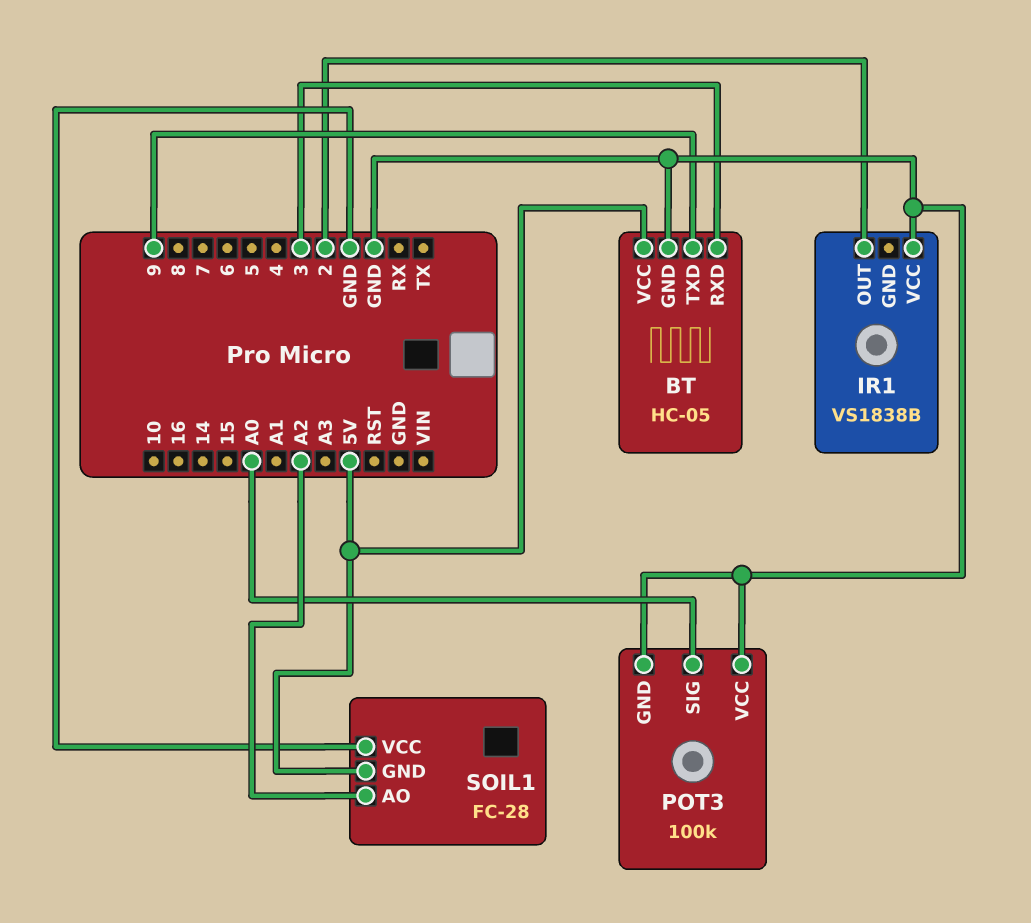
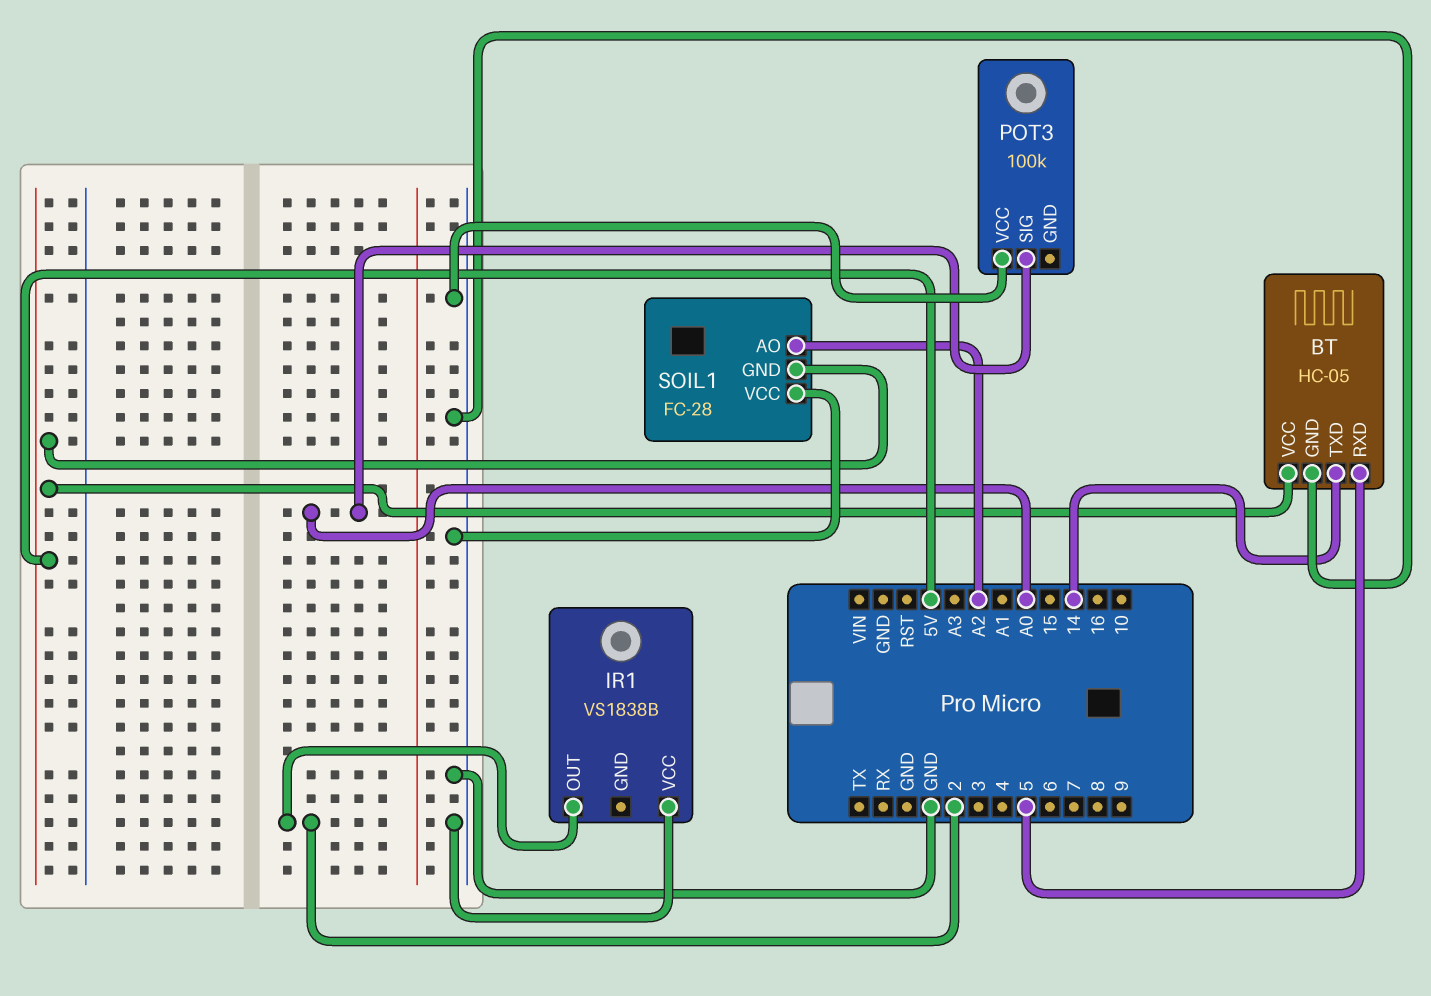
BT pin RXD: 3 -> 5
BT pin TXD: 9 -> 14
POT3 pin GND: GND -> none

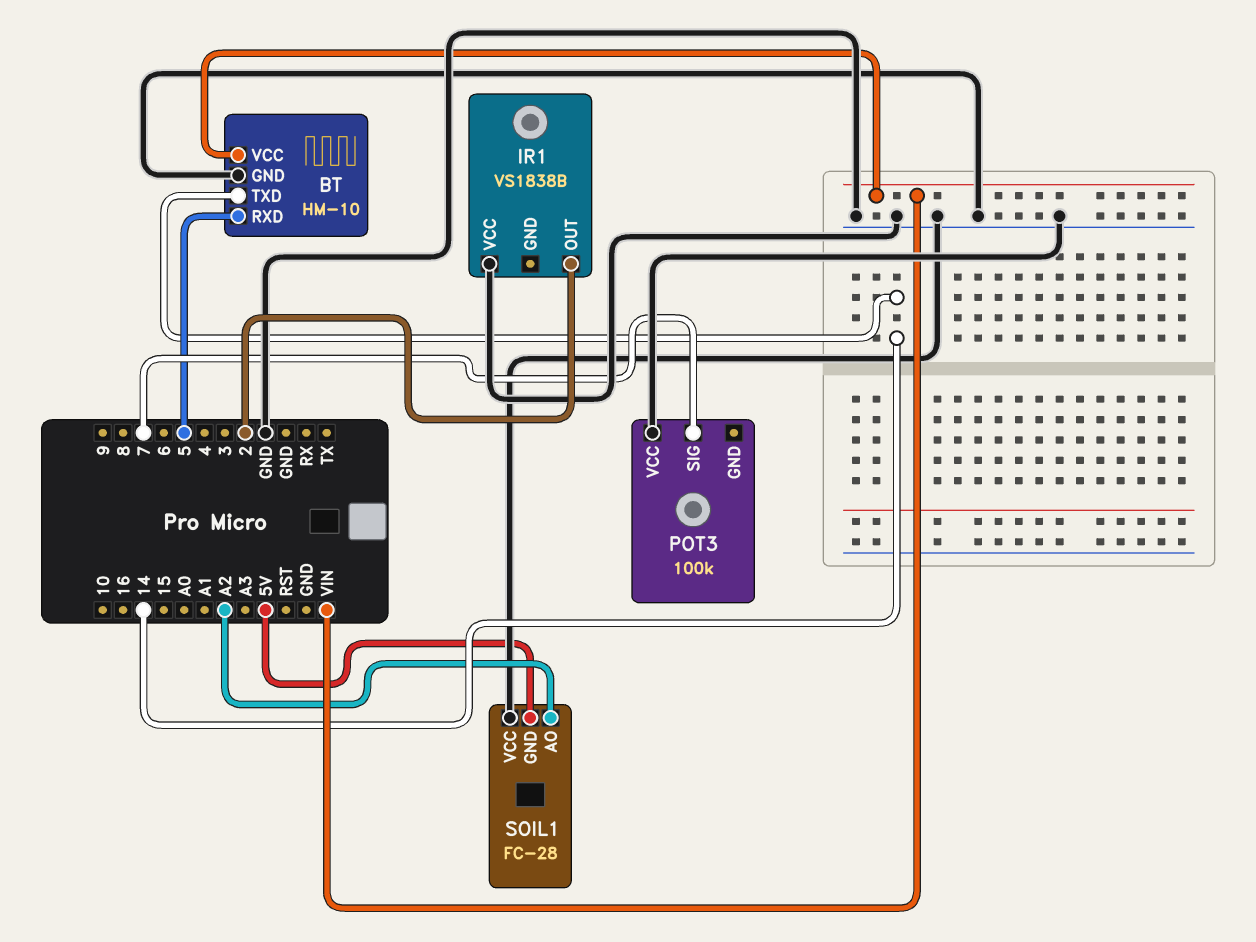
BT: HC-05 -> HM-10
BT pin VCC: 5V -> VIN
POT3 pin SIG: A0 -> 7

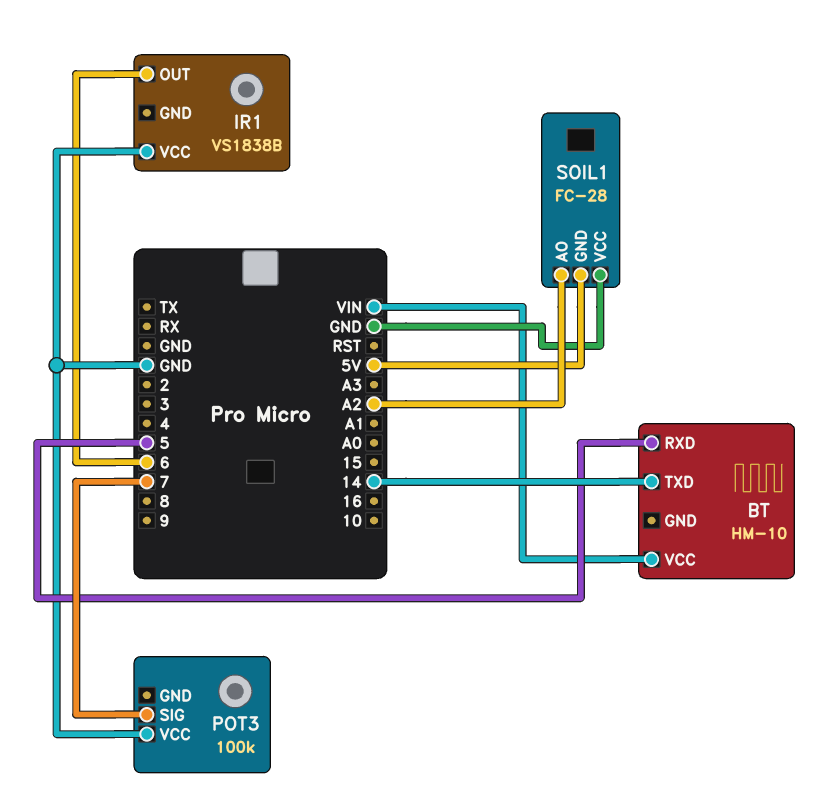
BT pin GND: GND -> none
IR1 pin OUT: 2 -> 6

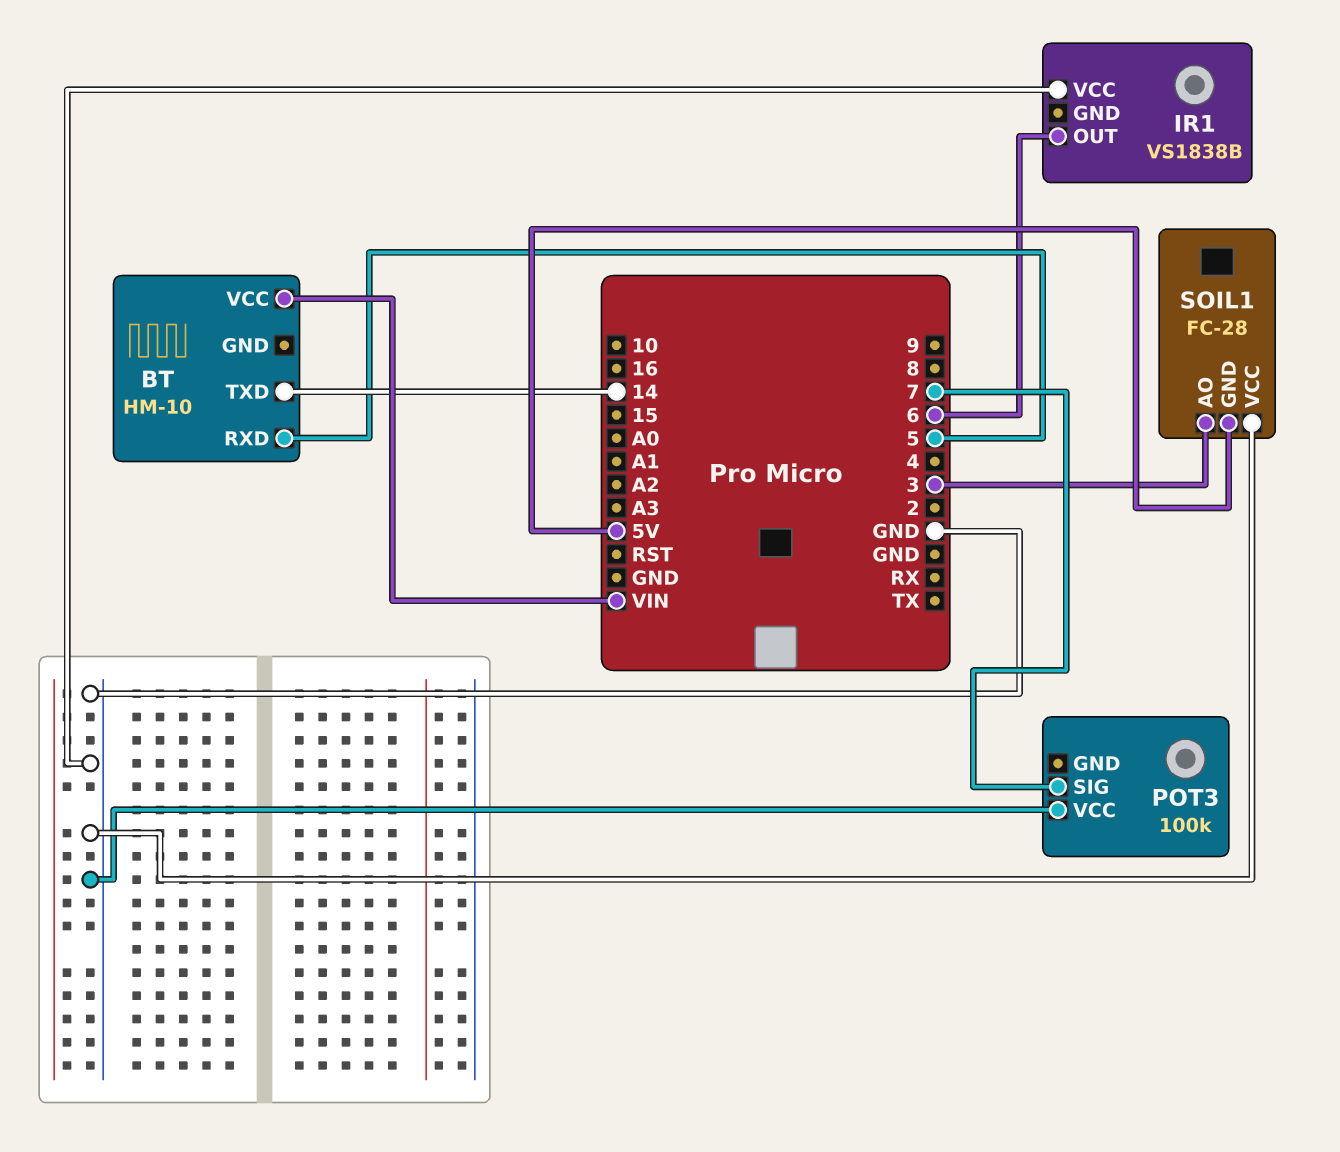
SOIL1 pin AO: A2 -> 3

